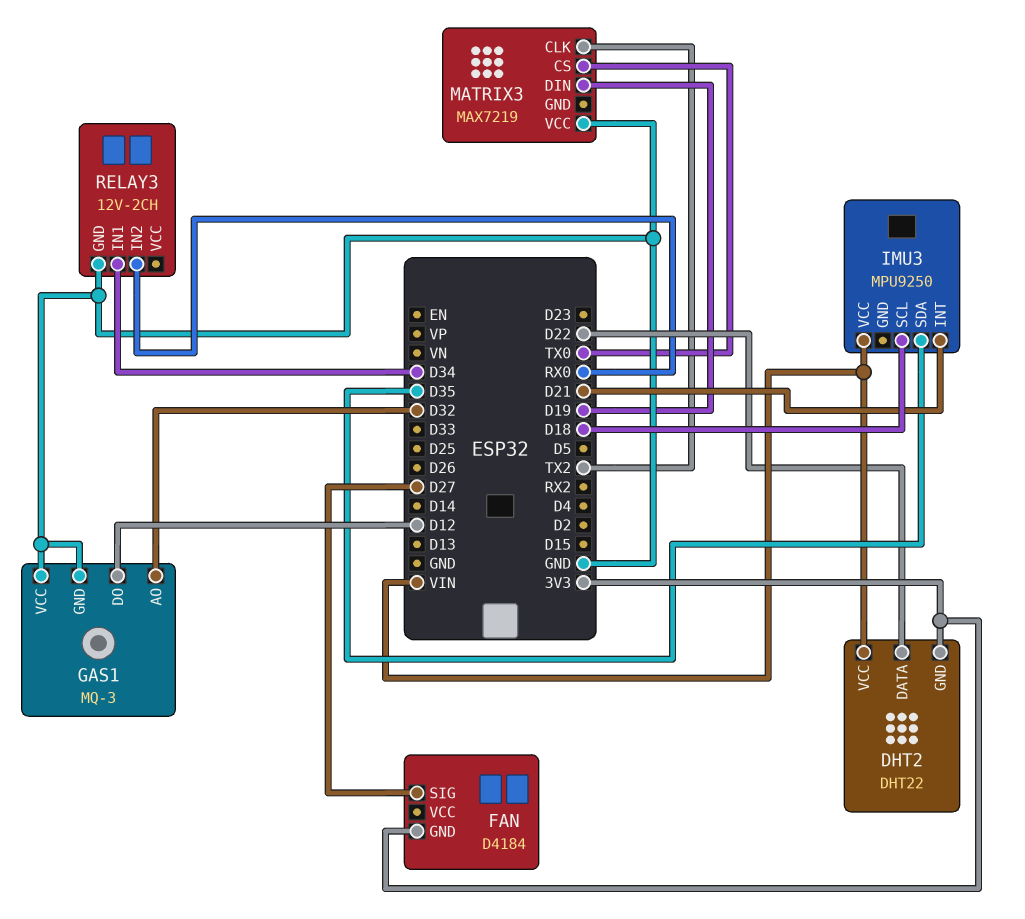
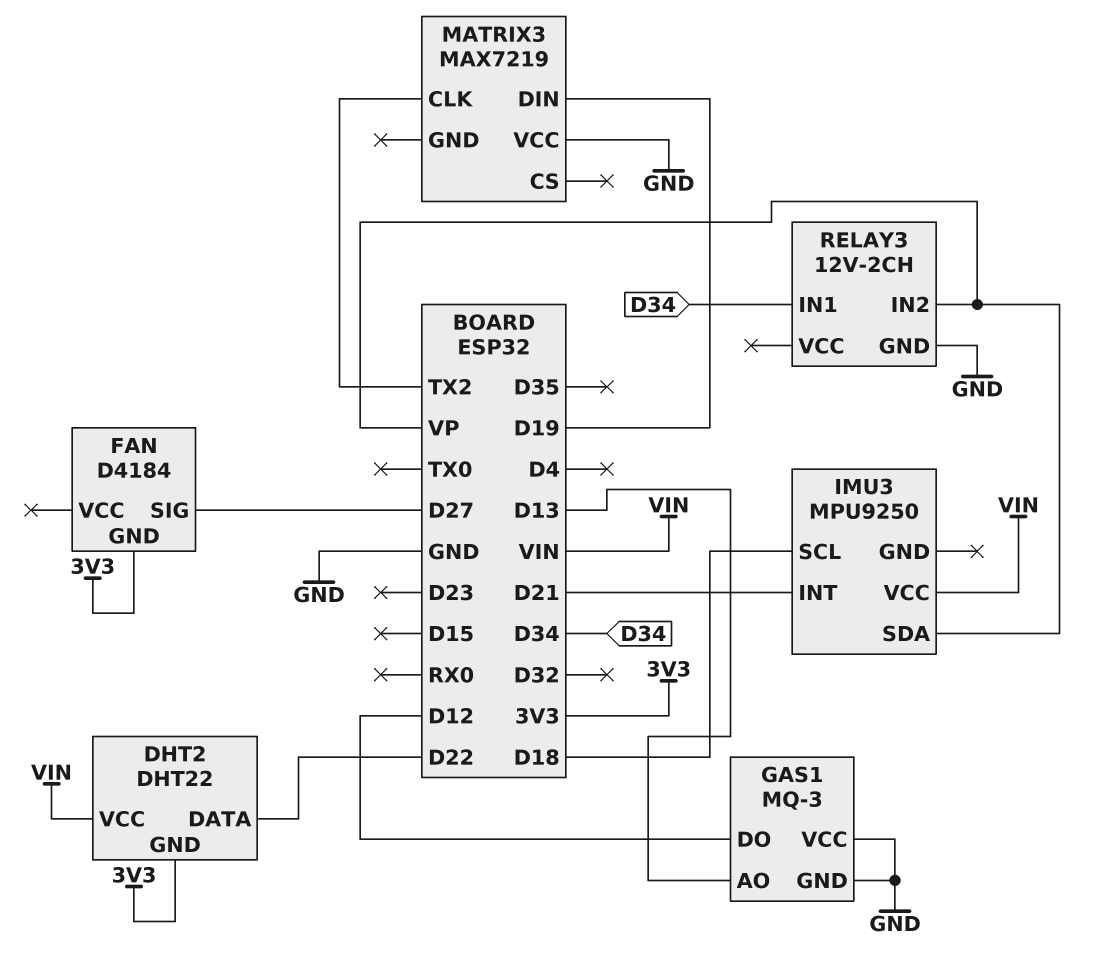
GAS1 pin AO: D32 -> D13
IMU3 pin SDA: D35 -> VP
MATRIX3 pin CS: TX0 -> none
RELAY3 pin IN2: RX0 -> VP

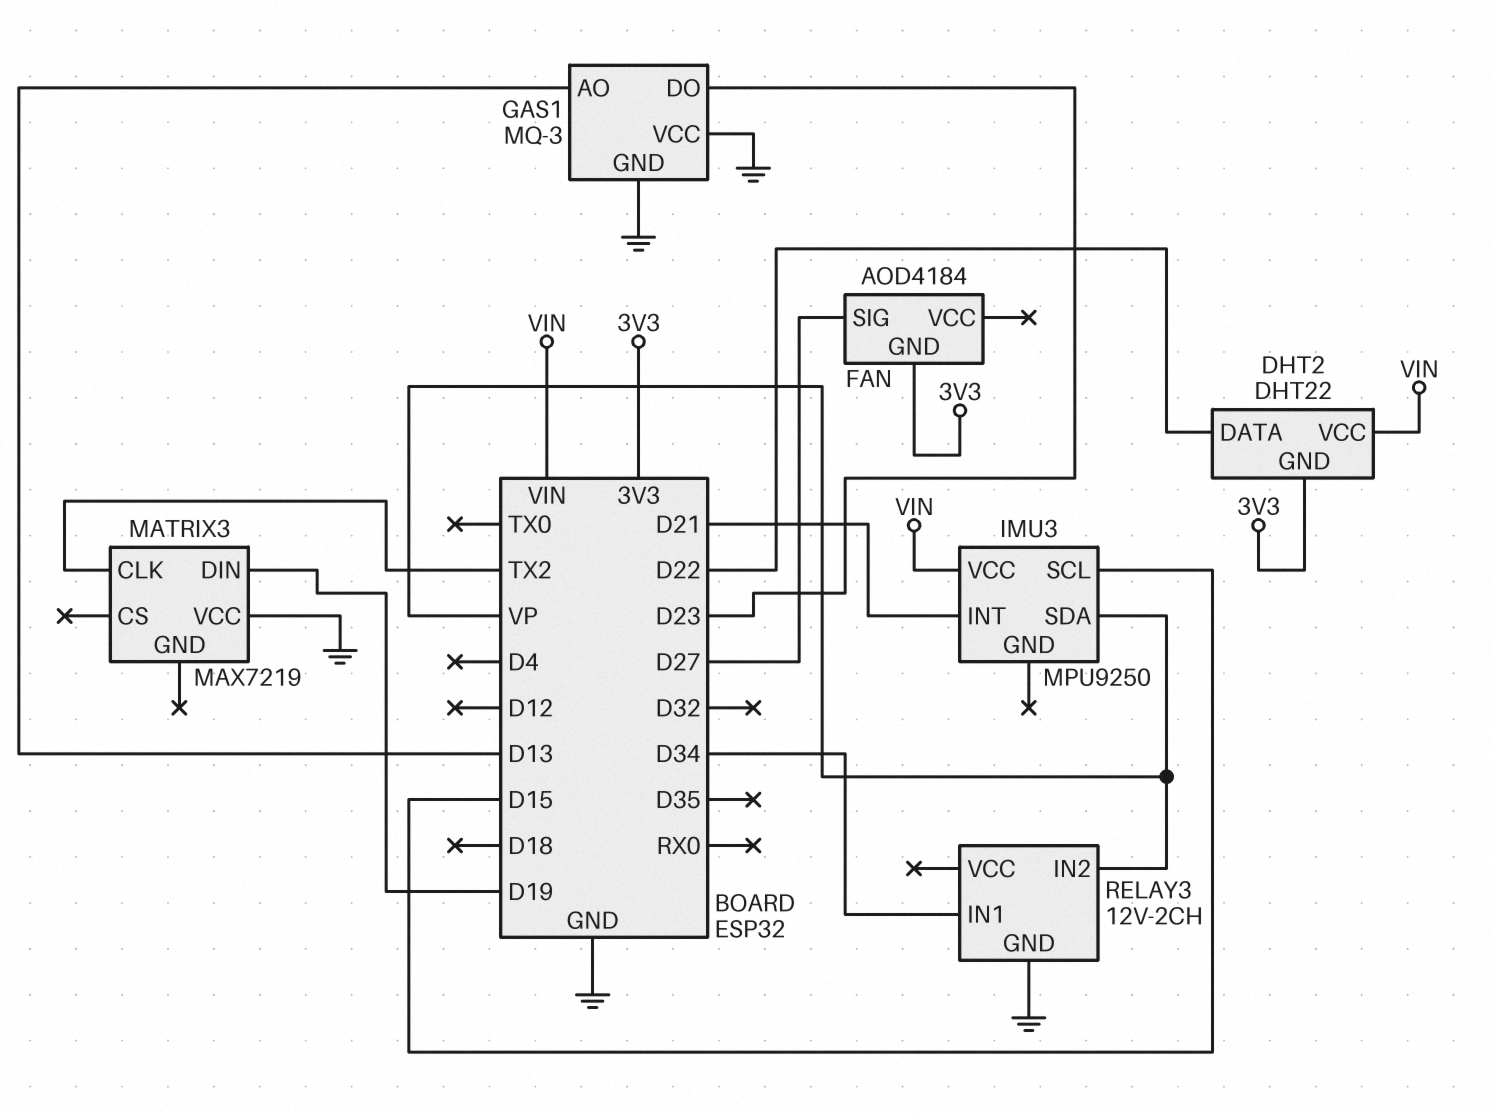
FAN: D4184 -> AOD4184
GAS1 pin DO: D12 -> D23
IMU3 pin SCL: D18 -> D15

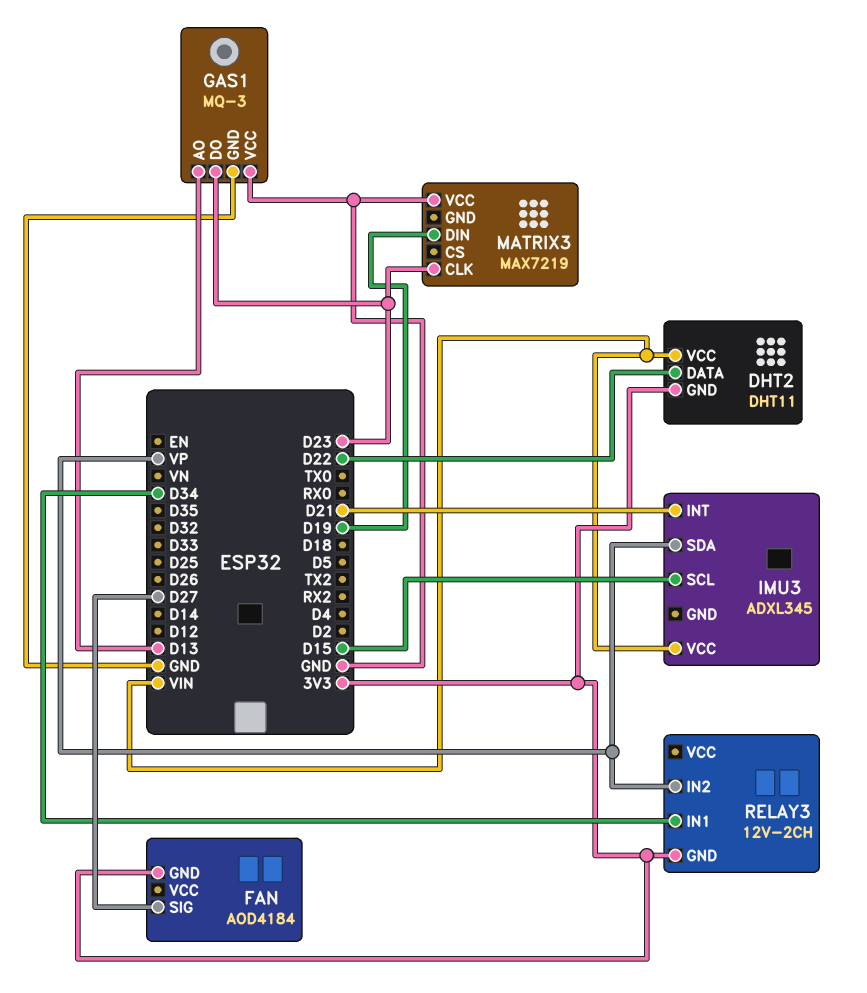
DHT2: DHT22 -> DHT11
IMU3: MPU9250 -> ADXL345
MATRIX3 pin CLK: TX2 -> D23
RELAY3 pin GND: GND -> 3V3

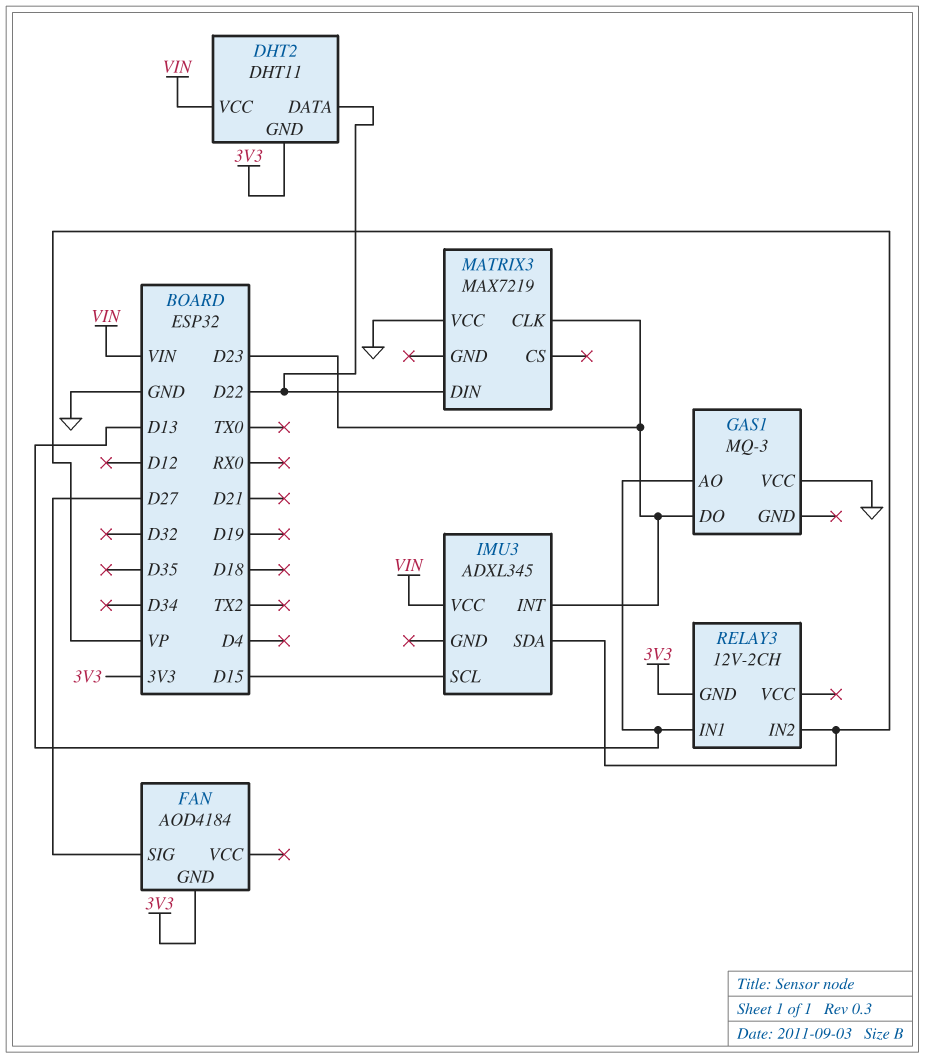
GAS1 pin GND: GND -> none
IMU3 pin INT: D21 -> D23
MATRIX3 pin DIN: D19 -> D22
RELAY3 pin IN1: D34 -> D13

